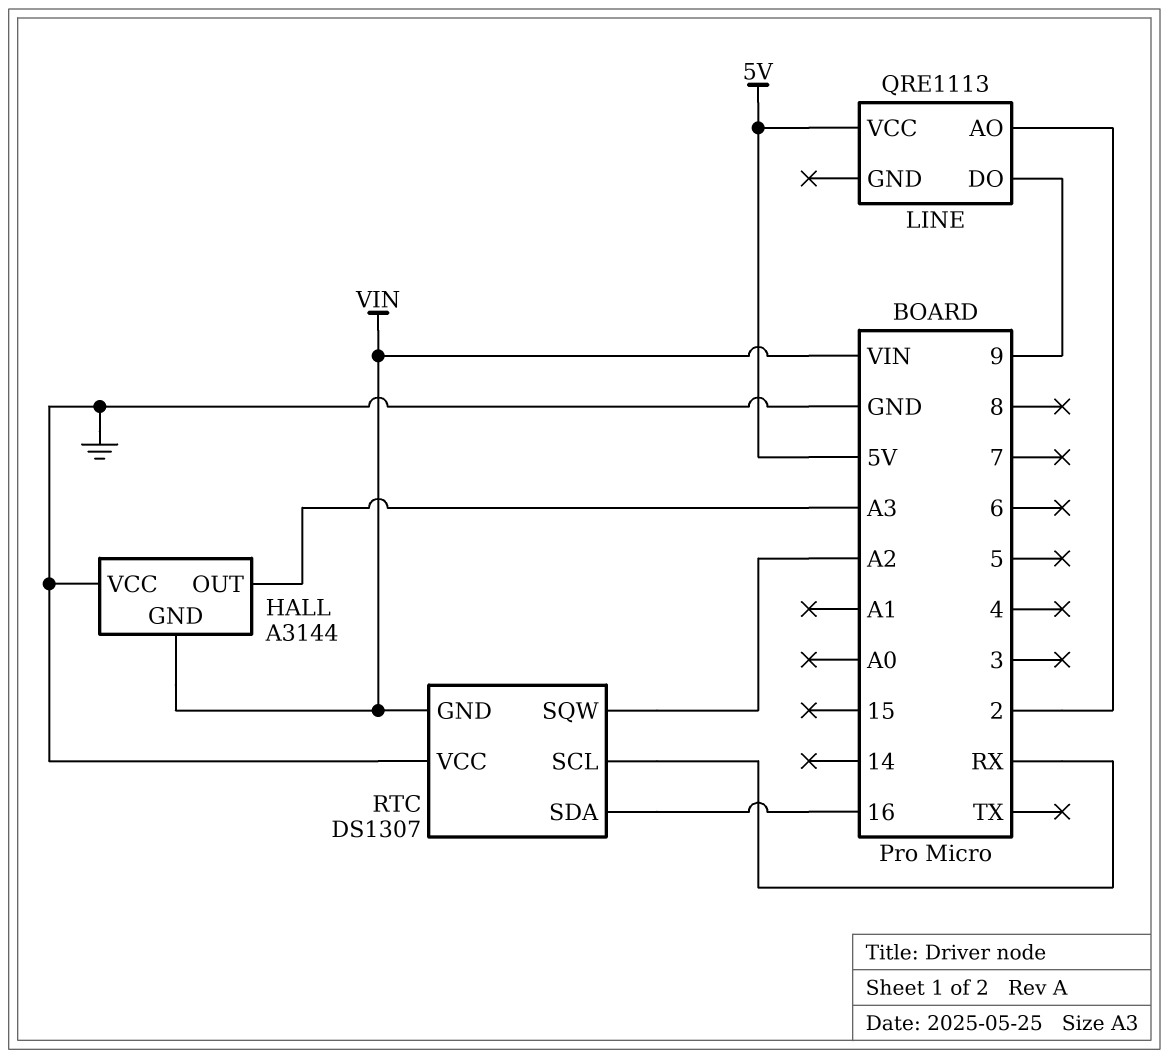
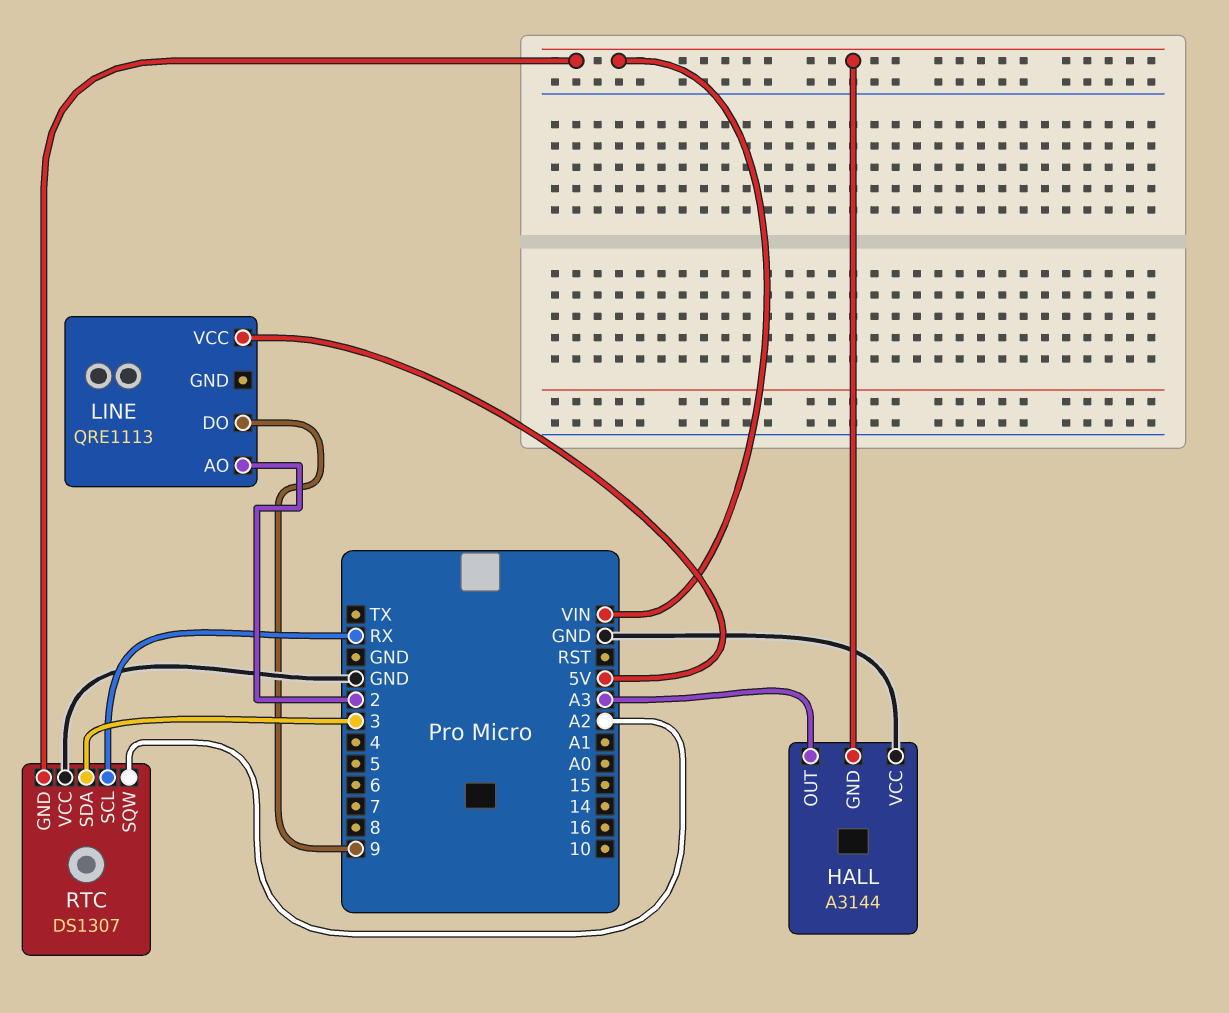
RTC pin SDA: 16 -> 3

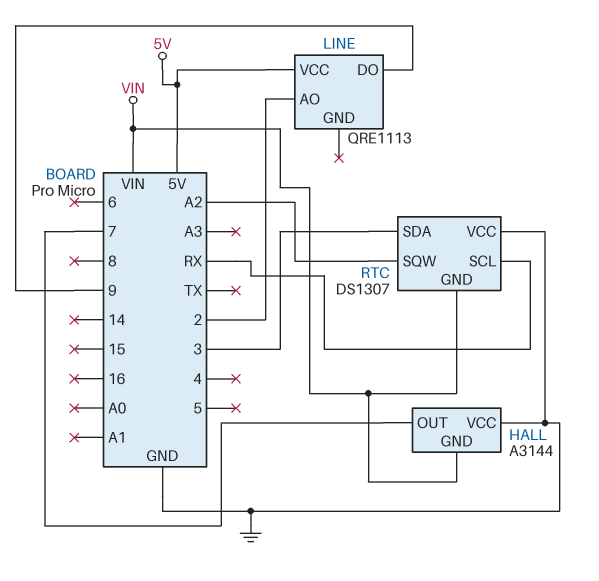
HALL pin OUT: A3 -> 7

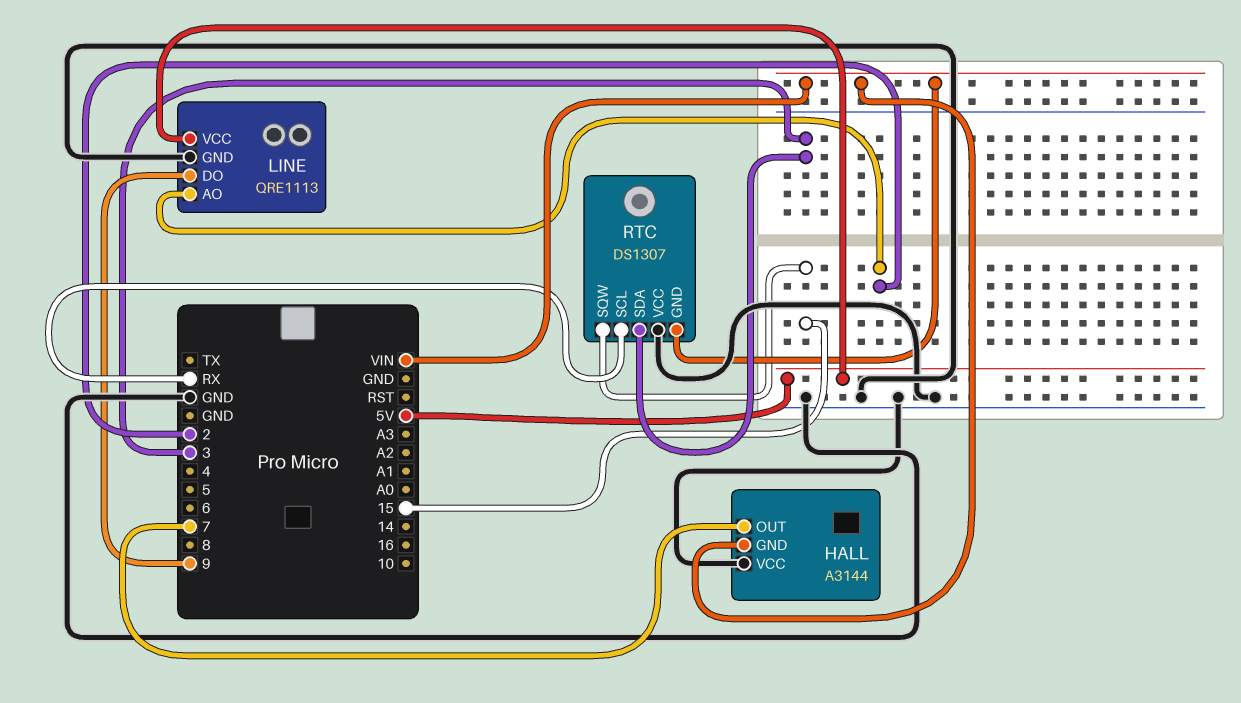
LINE pin GND: none -> GND
RTC pin SQW: A2 -> 15

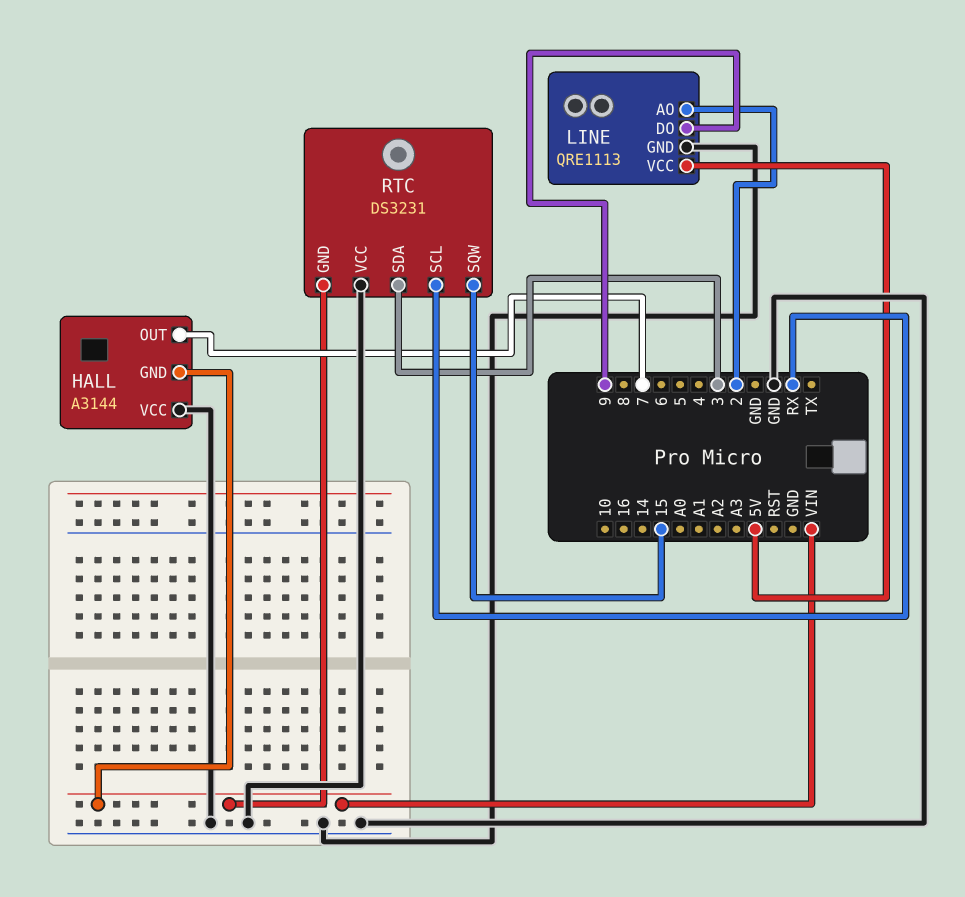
RTC: DS1307 -> DS3231

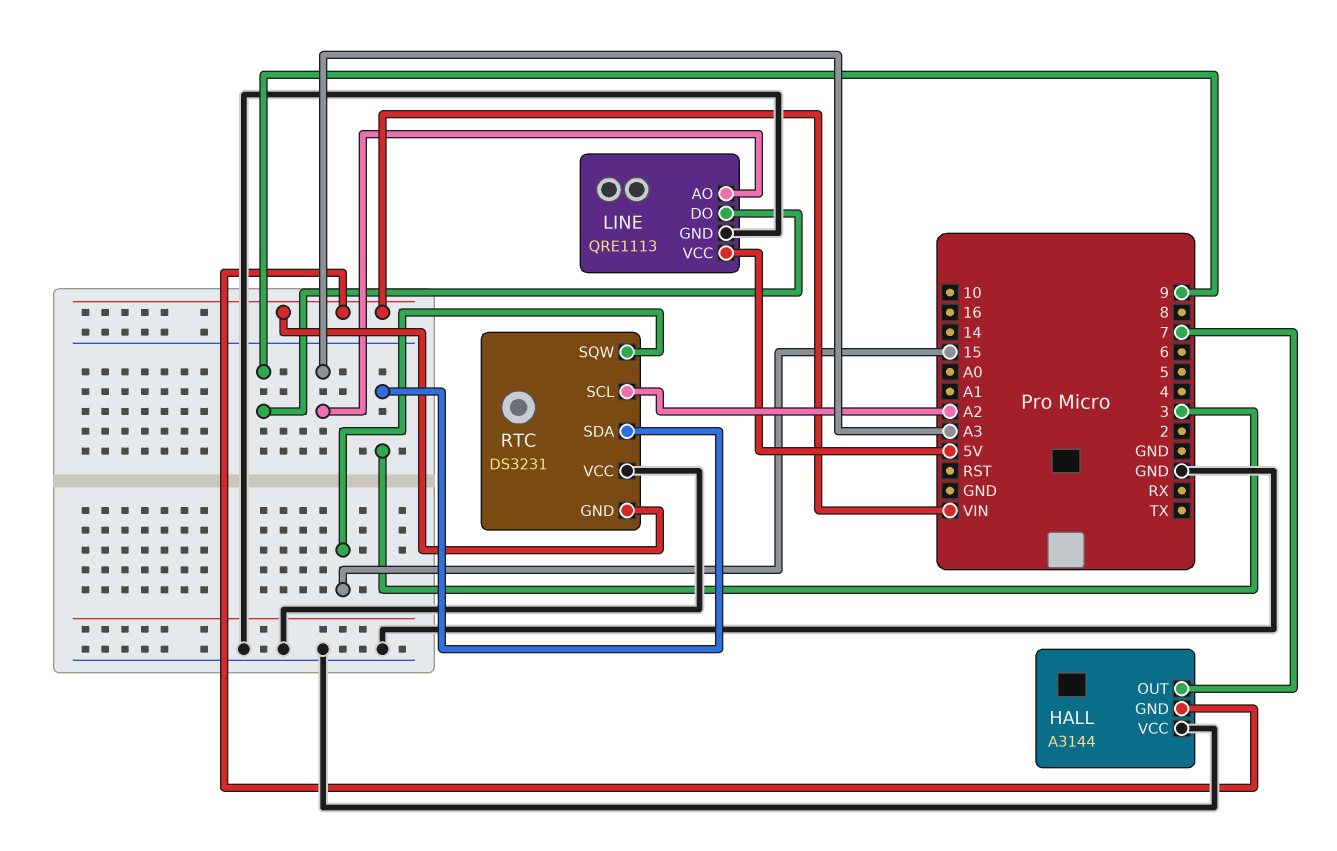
LINE pin AO: 2 -> A3
RTC pin SCL: RX -> A2

